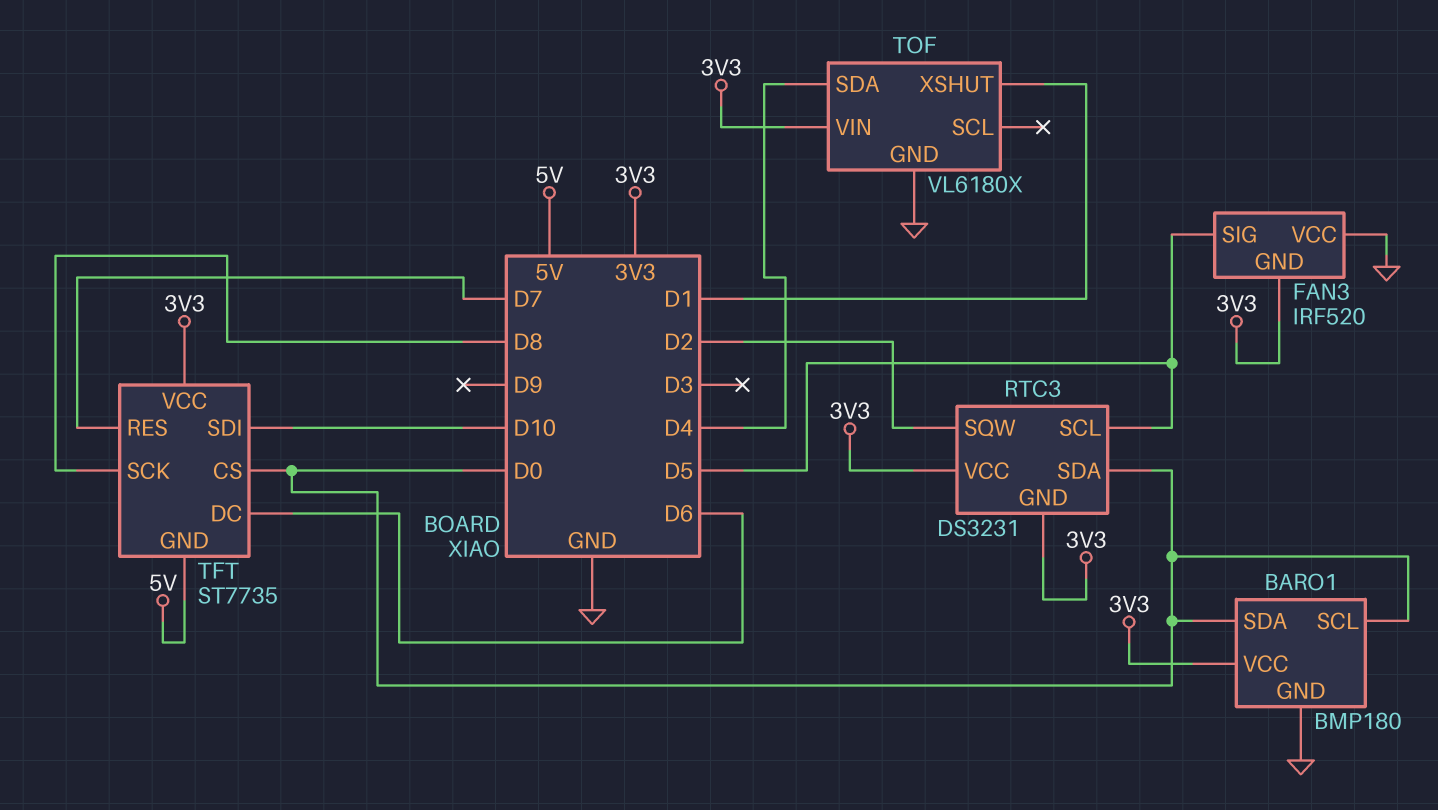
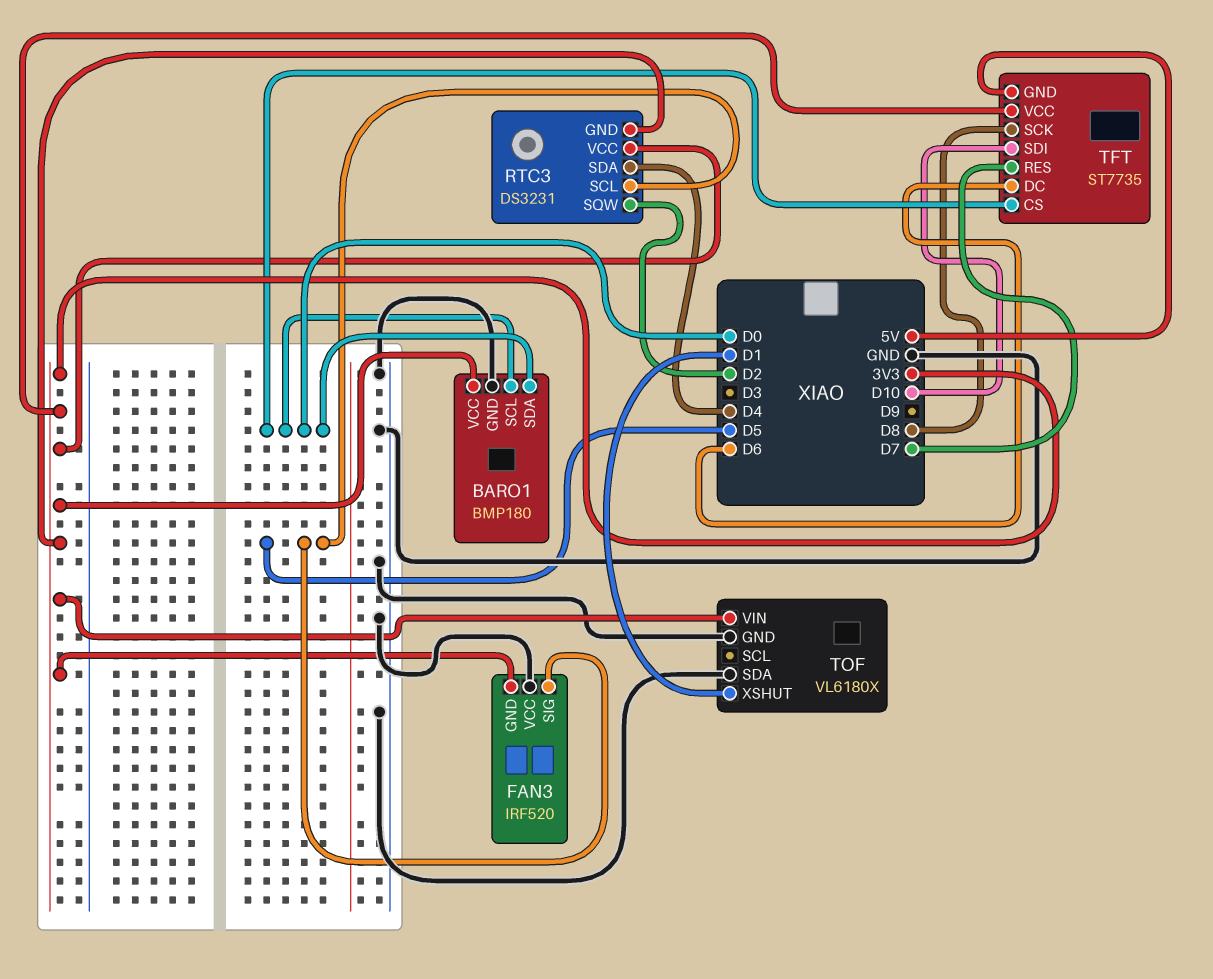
RTC3 pin SDA: D0 -> D4
TOF pin SDA: D4 -> GND

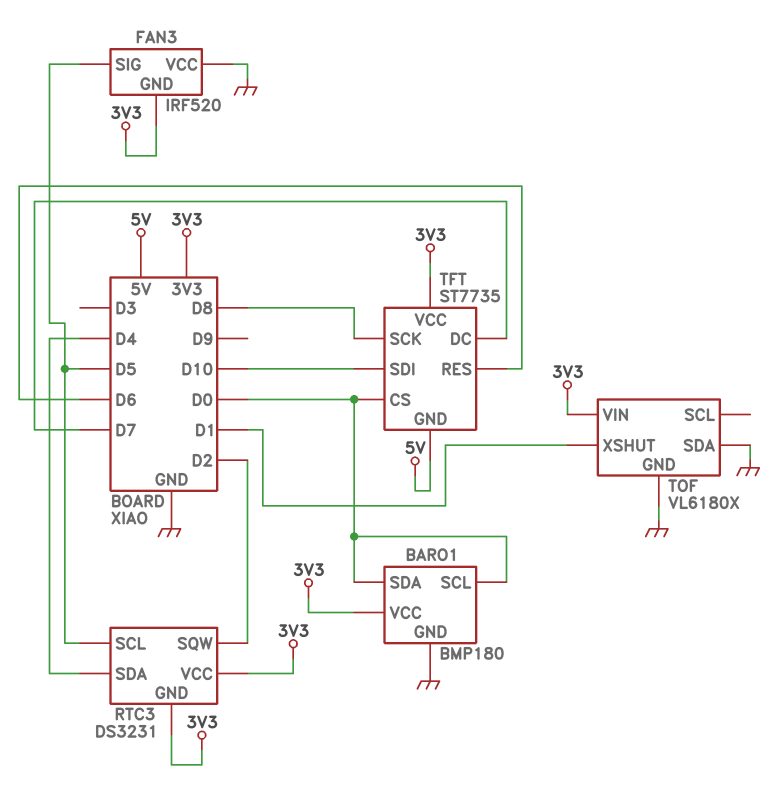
TFT pin DC: D6 -> D7
TFT pin RES: D7 -> D6

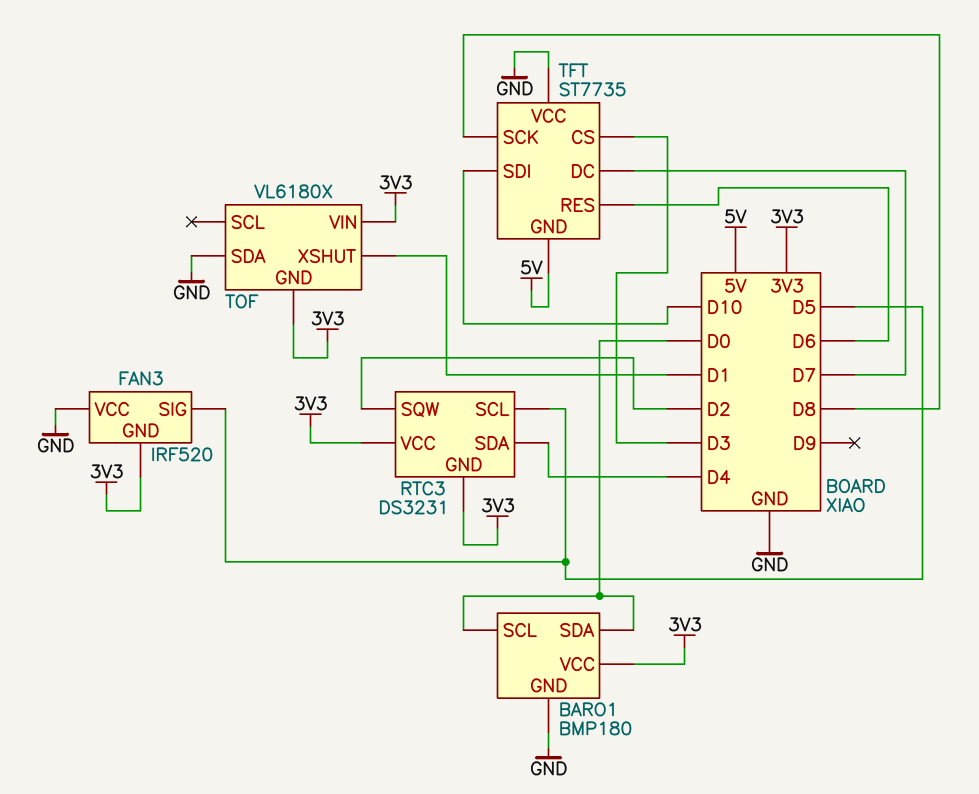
TFT pin CS: D0 -> D3
TFT pin VCC: 3V3 -> GND
TOF pin GND: GND -> 3V3

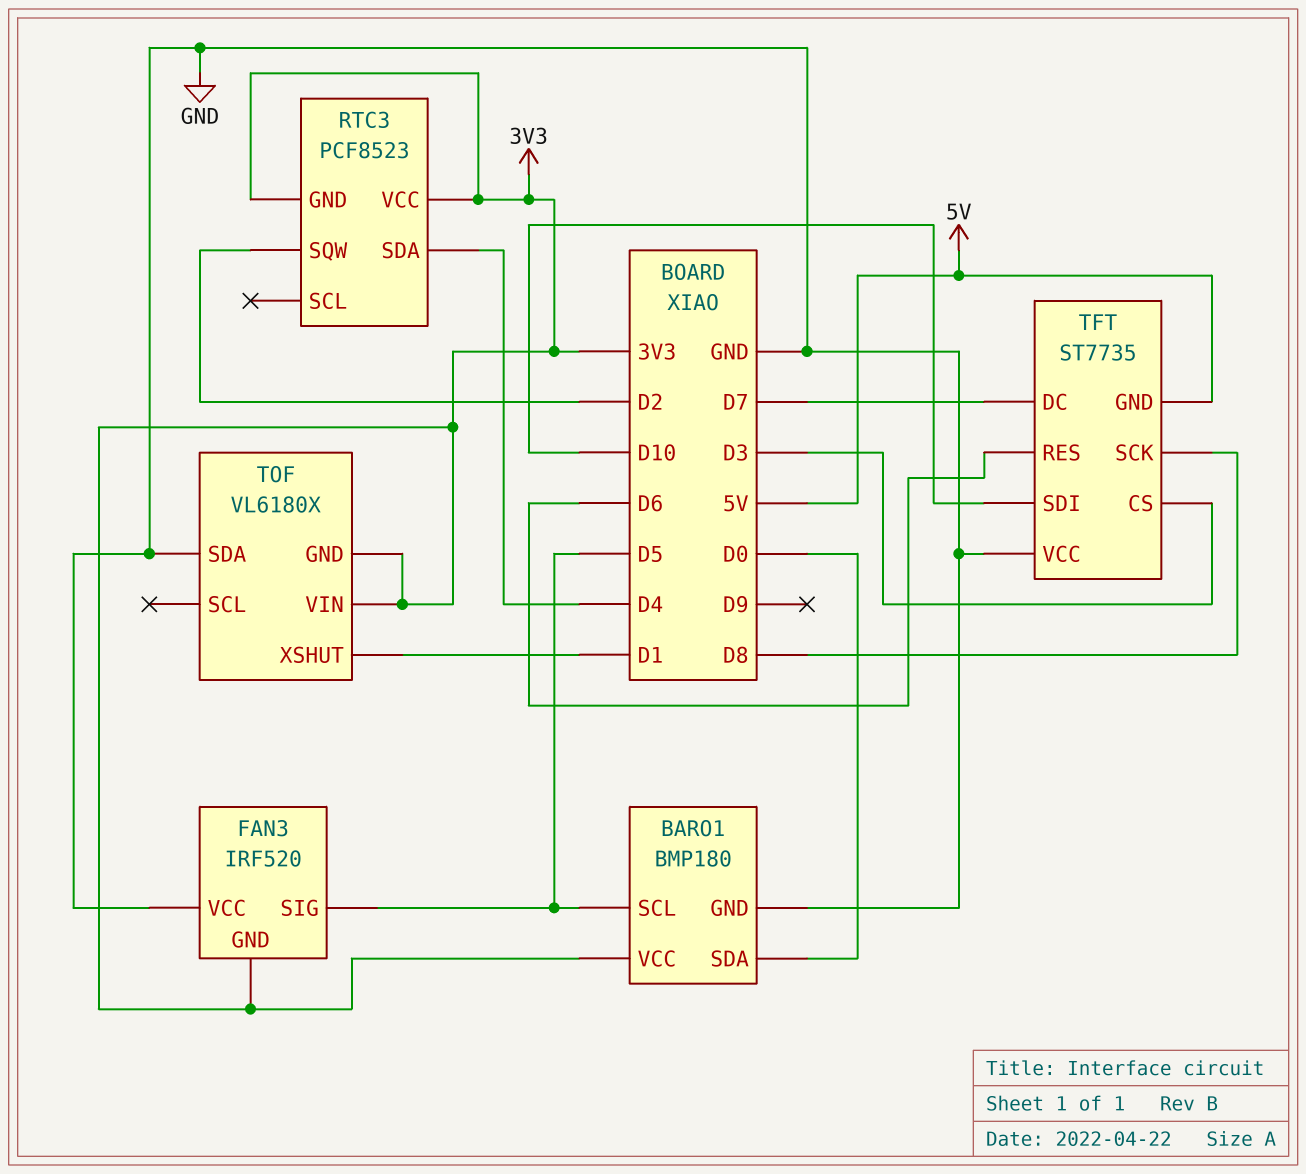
BARO1 pin SCL: D0 -> D5
RTC3: DS3231 -> PCF8523
RTC3 pin SCL: D5 -> none

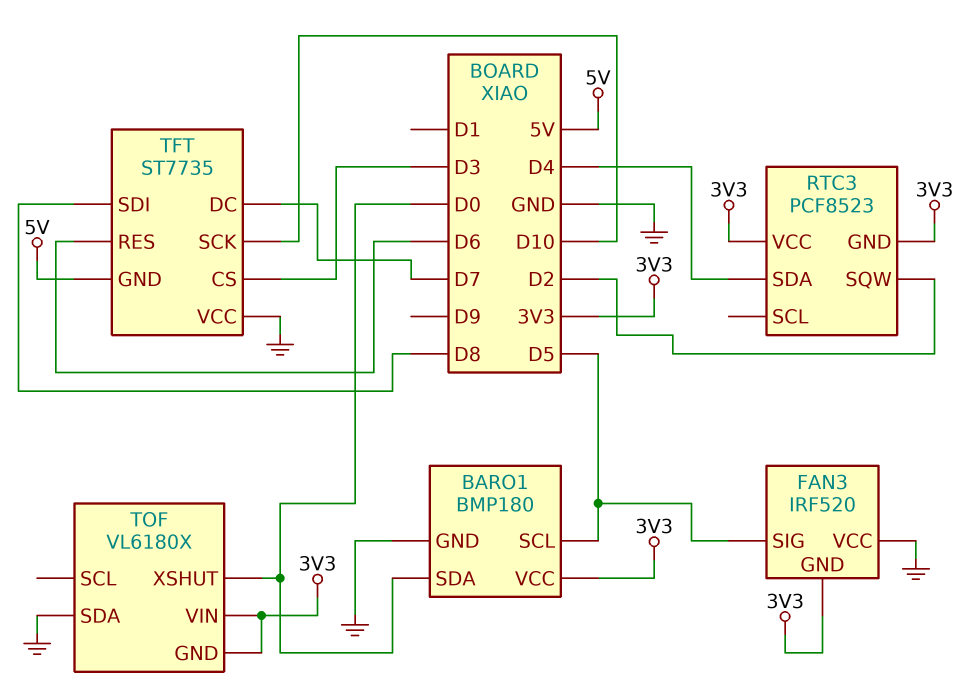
TFT pin SCK: D8 -> D10
TFT pin SDI: D10 -> D8
TOF pin XSHUT: D1 -> D0

